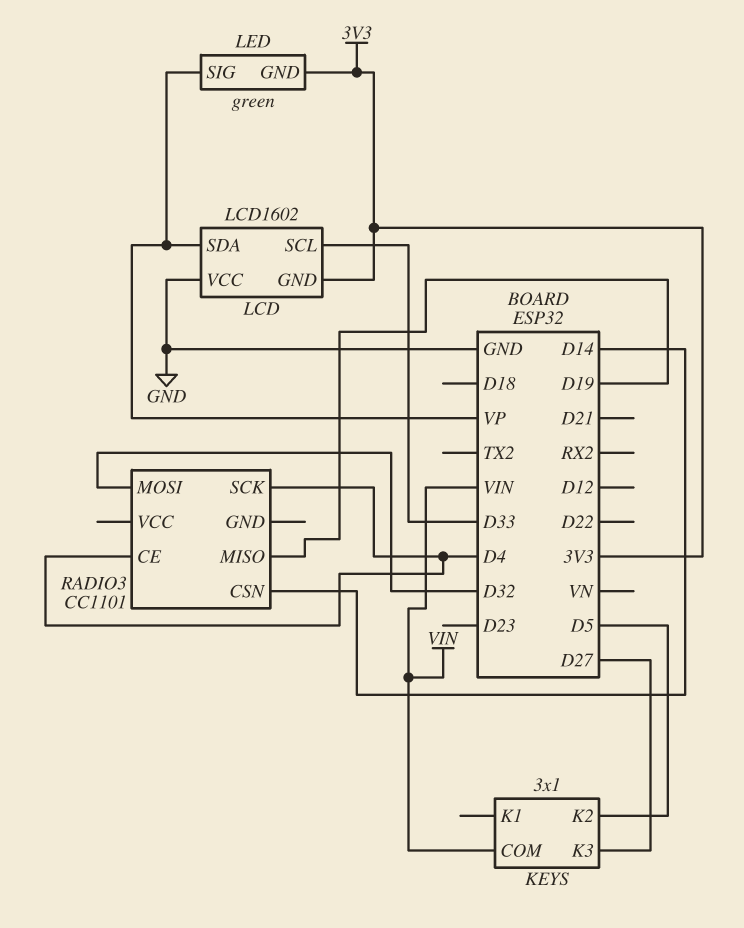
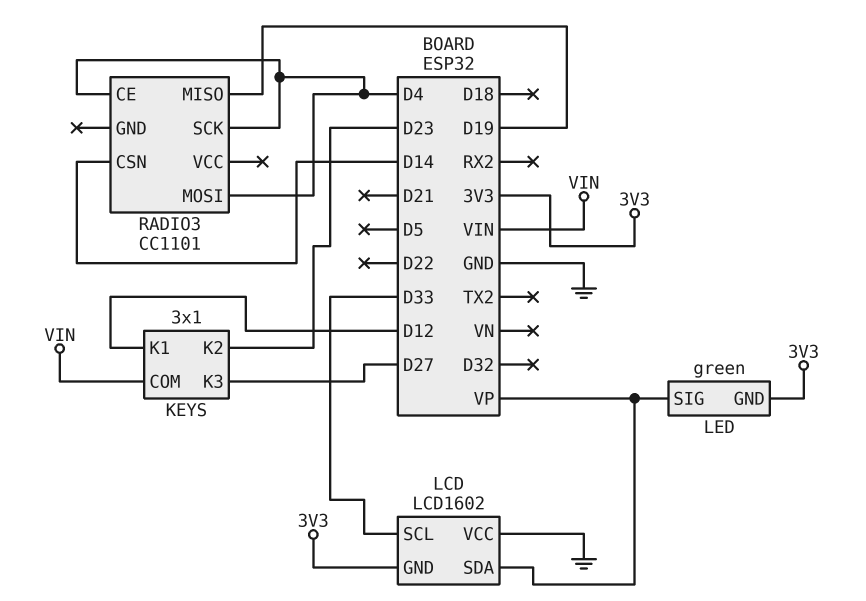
KEYS pin K1: none -> D12
KEYS pin K2: D5 -> D23
RADIO3 pin MOSI: D32 -> D4

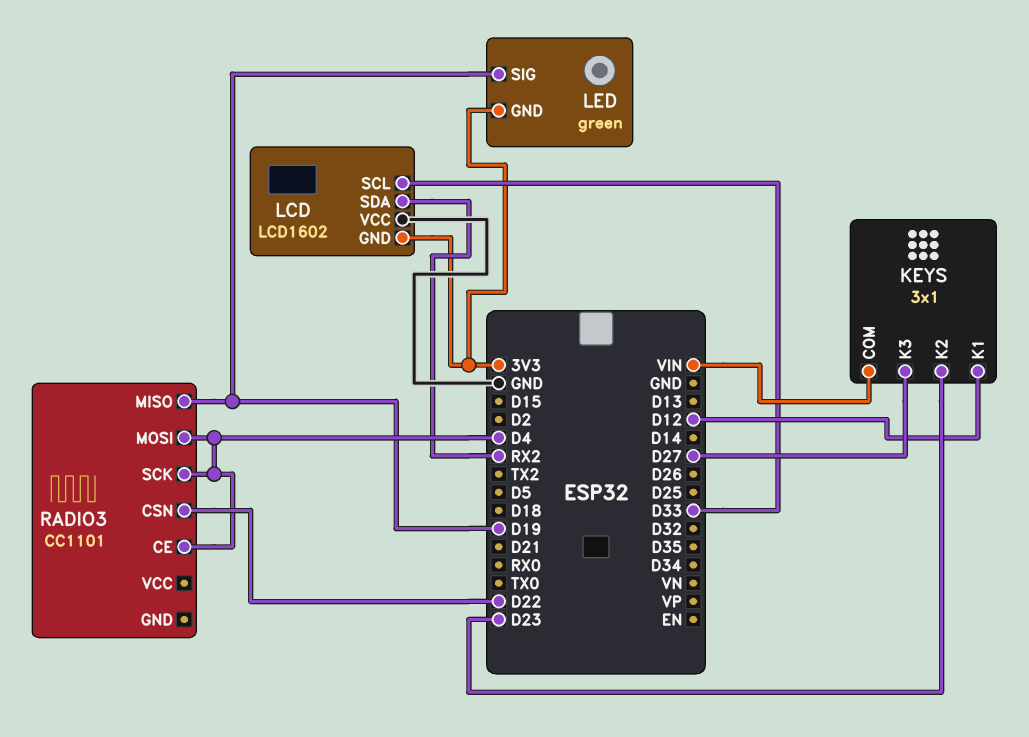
LCD pin SDA: VP -> RX2
LED pin SIG: VP -> D19
RADIO3 pin CSN: D14 -> D22

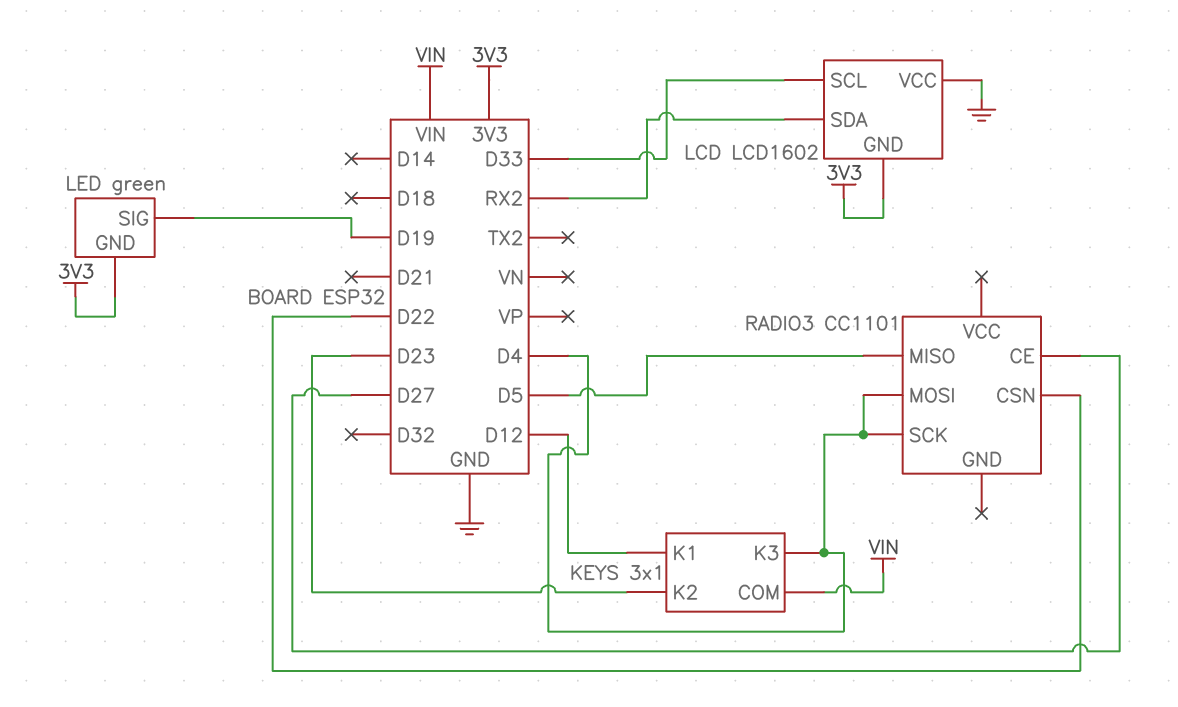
KEYS pin K3: D27 -> D4
RADIO3 pin CE: D4 -> D27
RADIO3 pin MISO: D19 -> D5

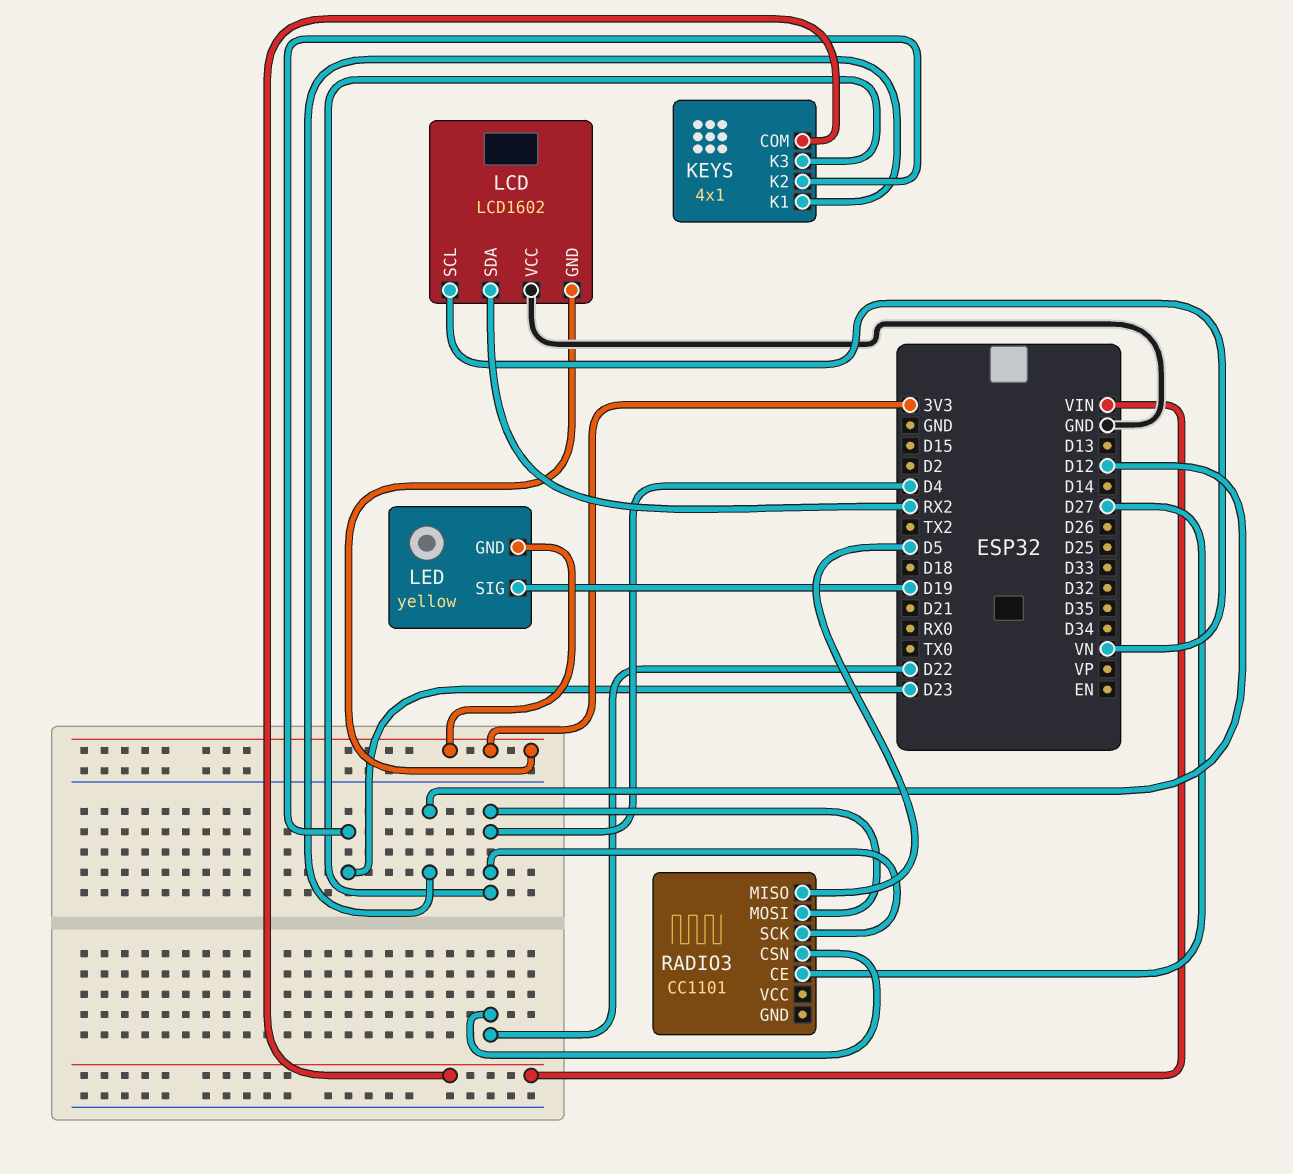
KEYS: 3x1 -> 4x1
LCD pin SCL: D33 -> VN
LED: green -> yellow

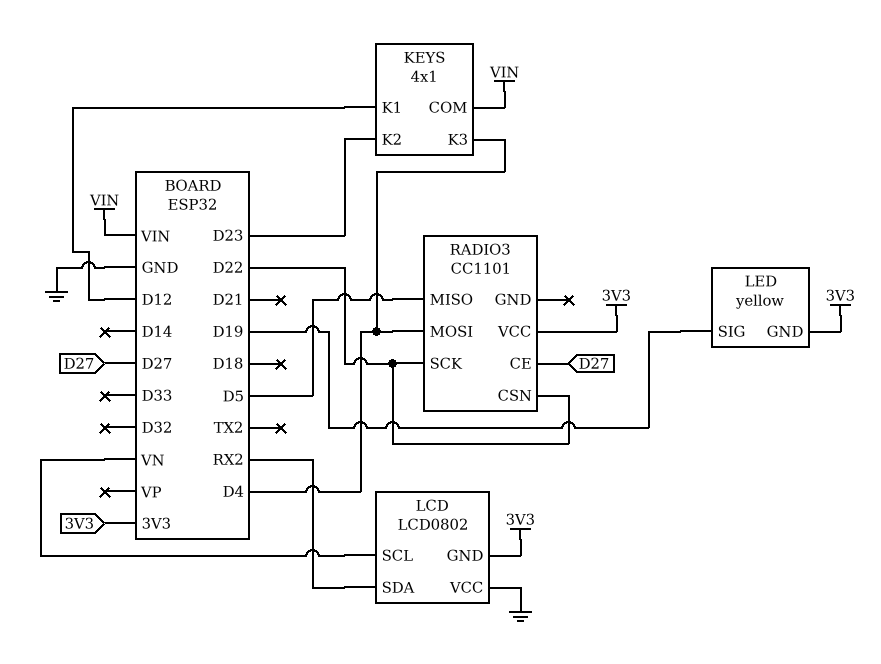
LCD: LCD1602 -> LCD0802
RADIO3 pin SCK: D4 -> D22
RADIO3 pin VCC: none -> 3V3

